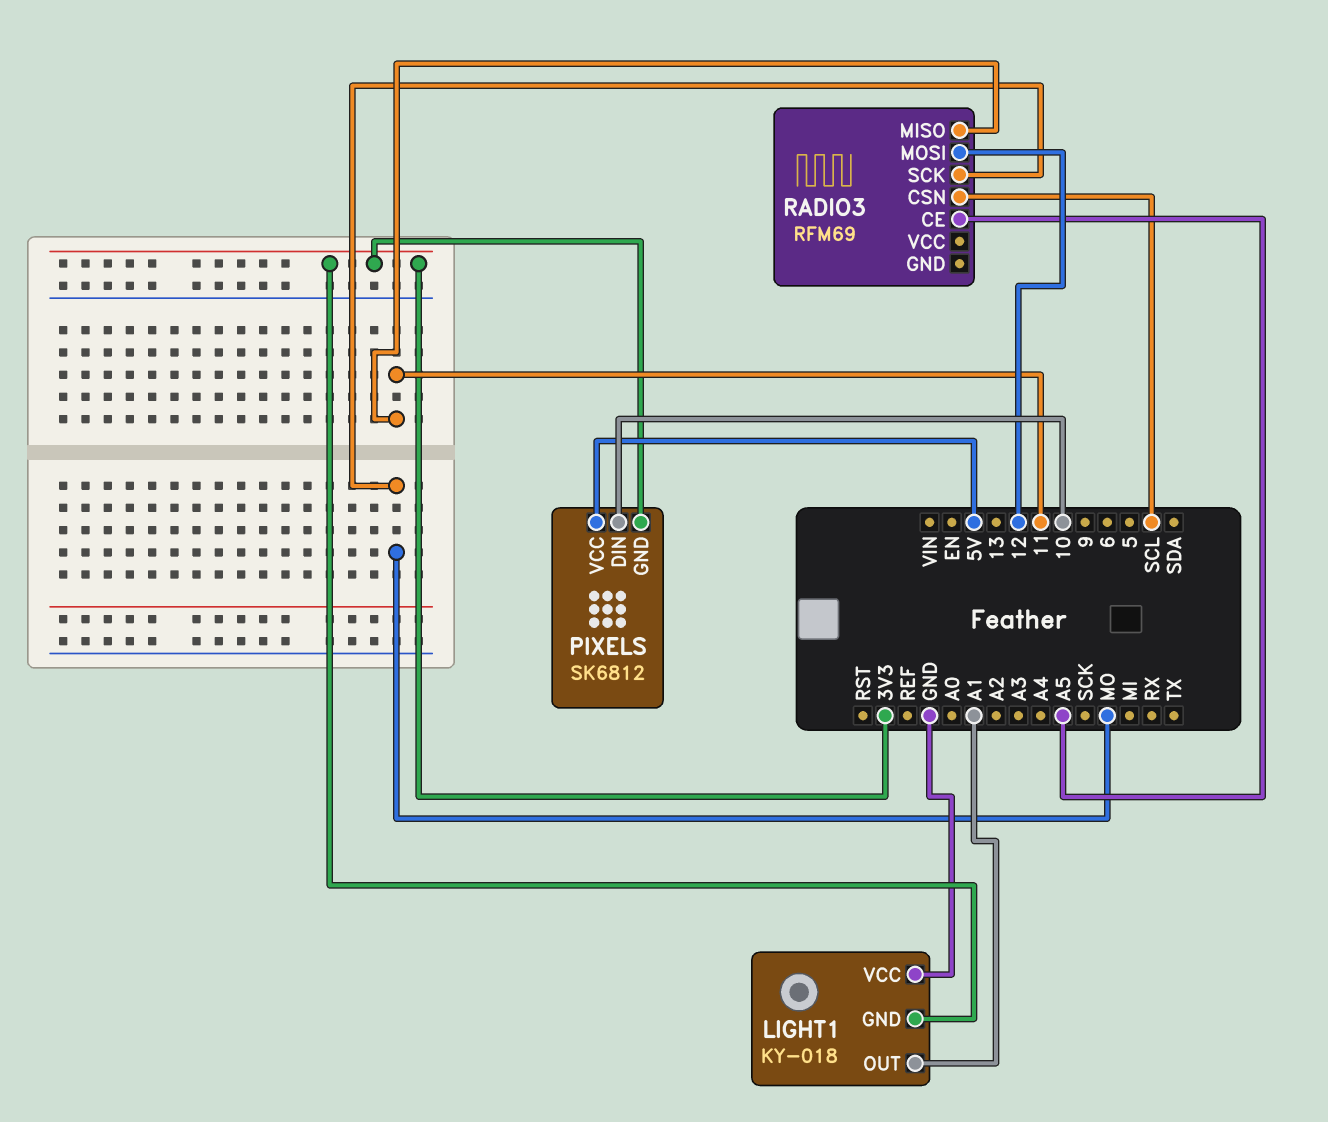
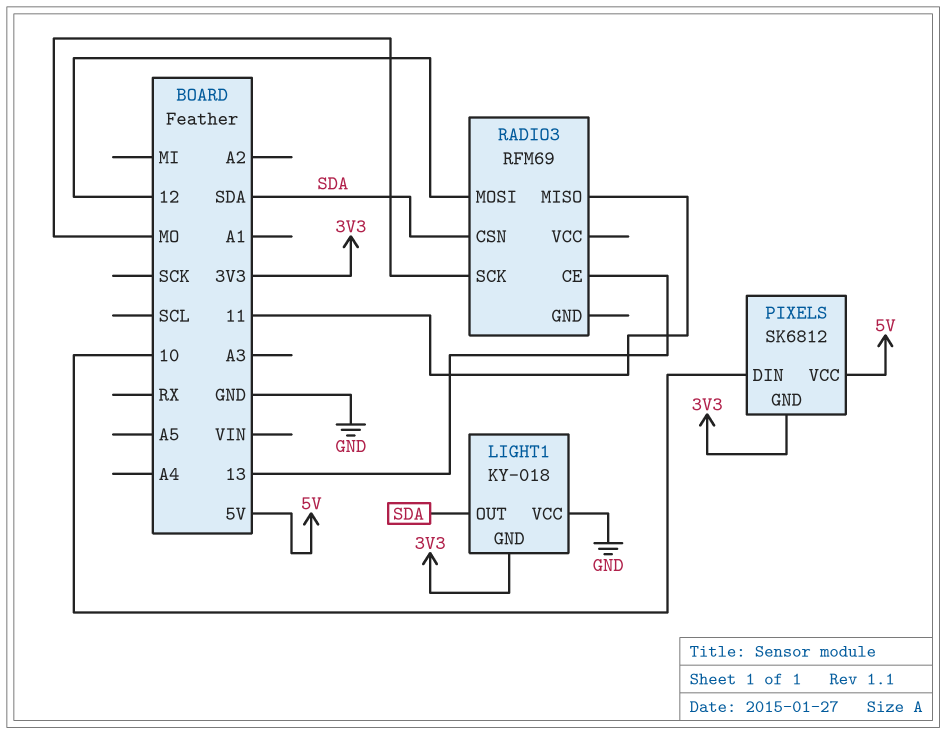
LIGHT1 pin OUT: A1 -> SDA
RADIO3 pin CE: A5 -> 13
RADIO3 pin CSN: SCL -> SDA

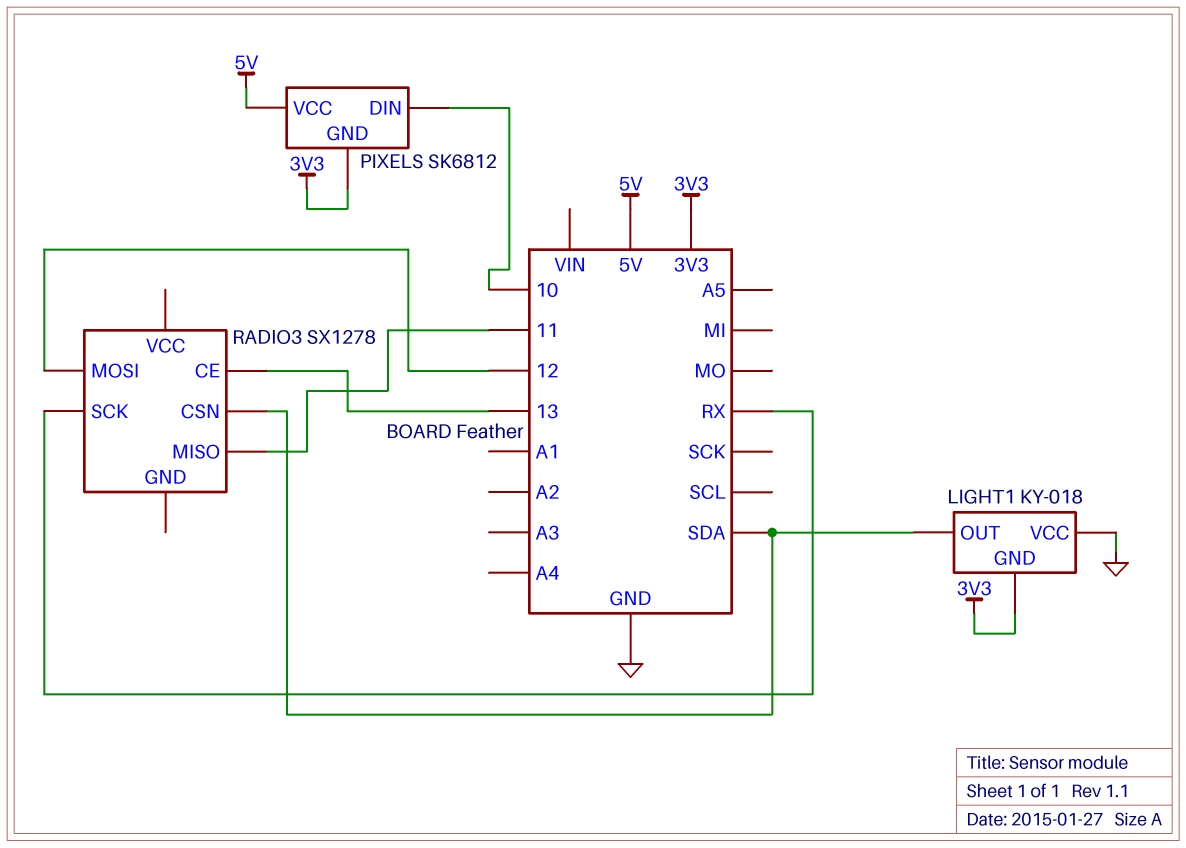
RADIO3: RFM69 -> SX1278
RADIO3 pin SCK: MO -> RX

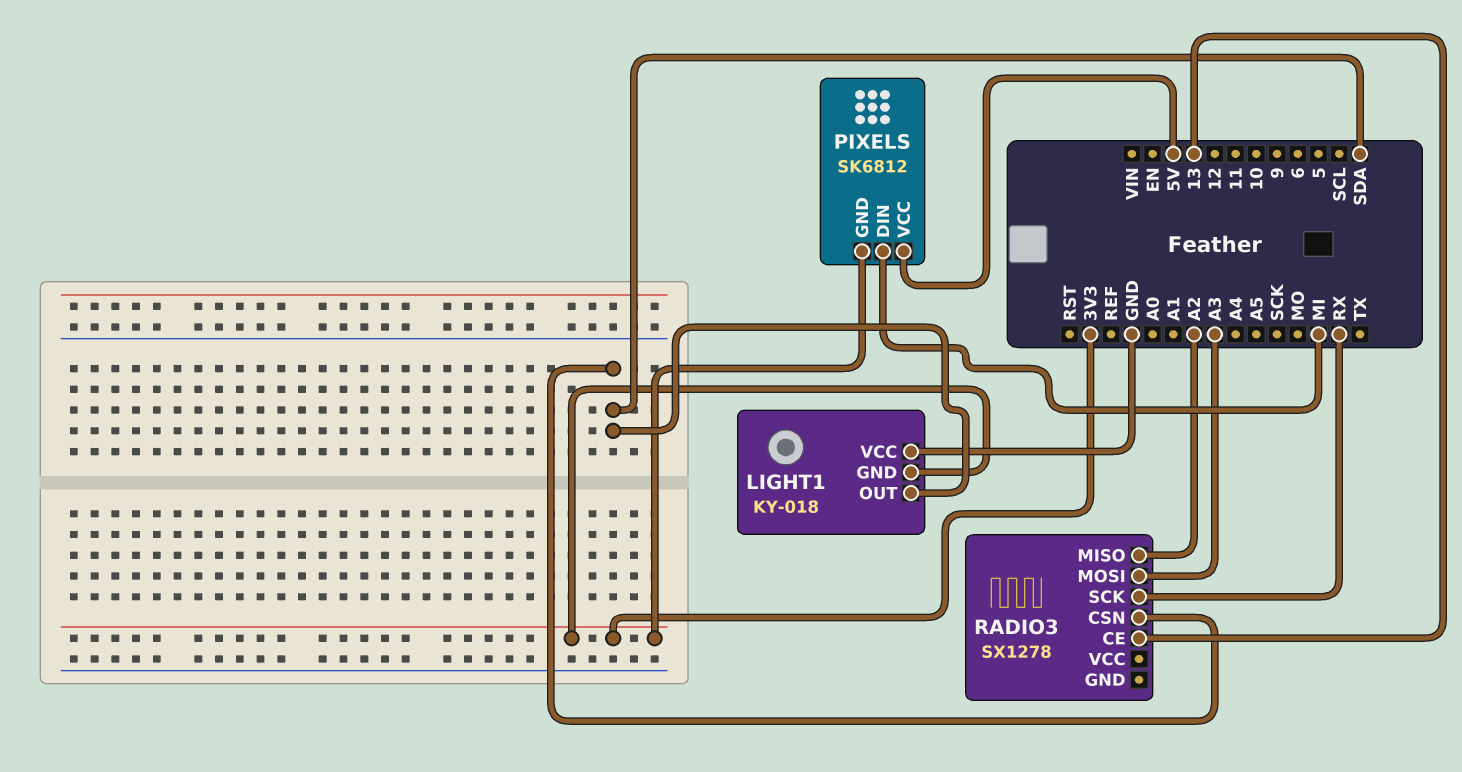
PIXELS pin DIN: 10 -> MI
RADIO3 pin MISO: 11 -> A2
RADIO3 pin MOSI: 12 -> A3

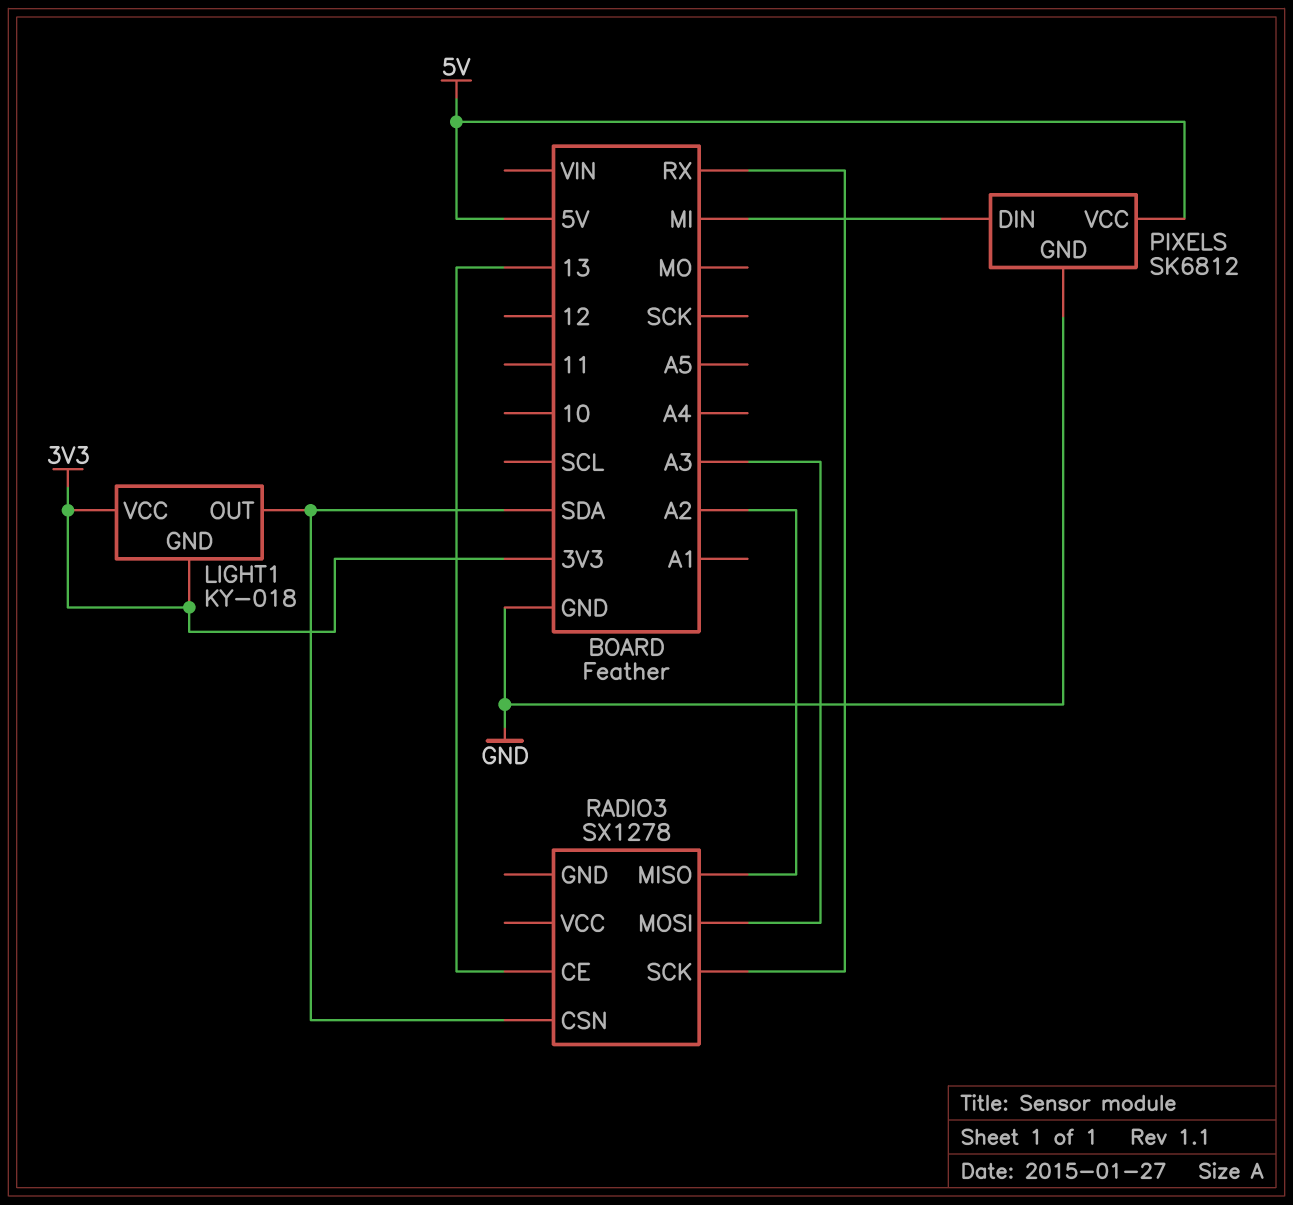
LIGHT1 pin VCC: GND -> 3V3
PIXELS pin GND: 3V3 -> GND

